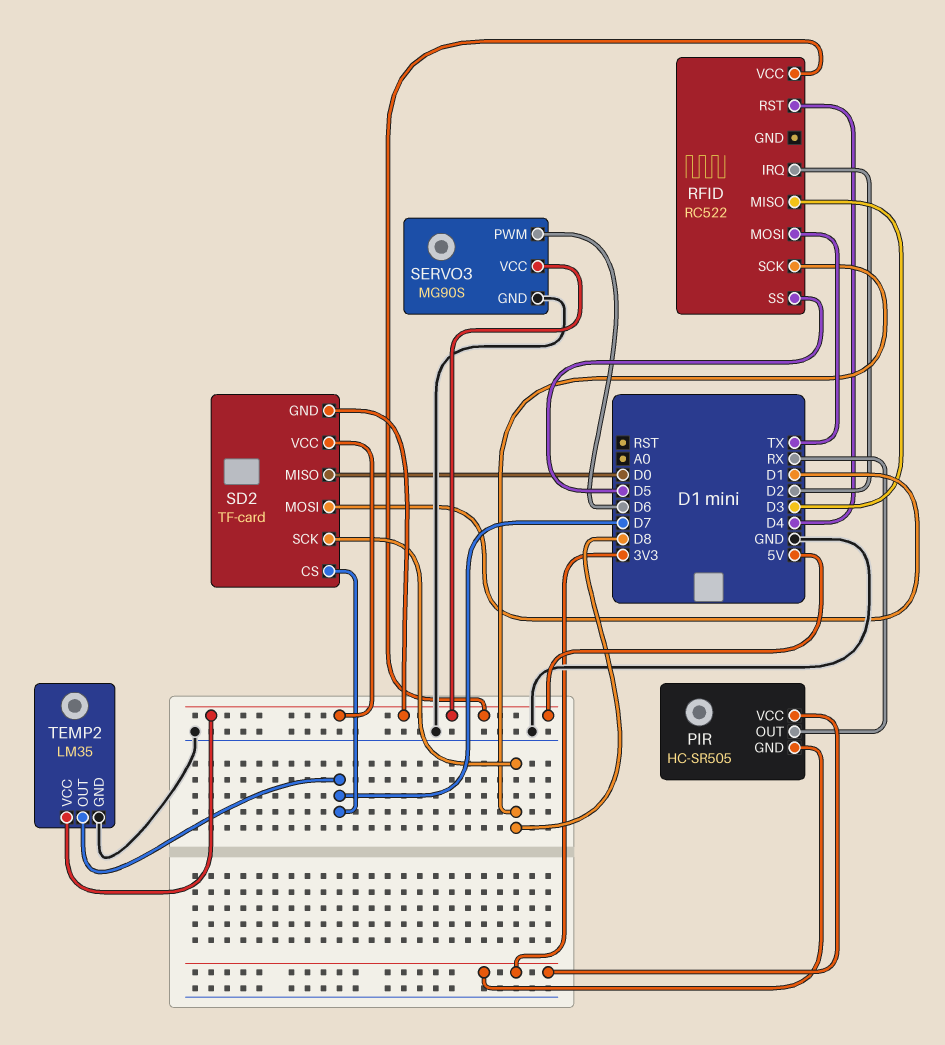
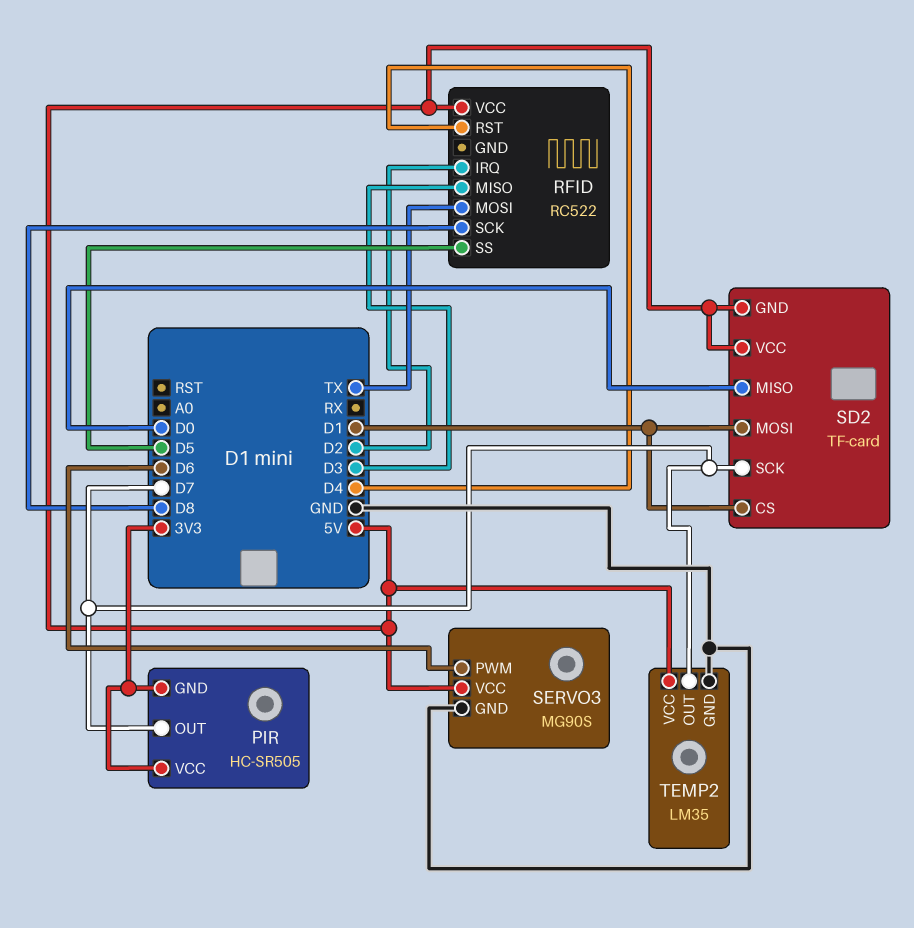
PIR pin OUT: RX -> D7
SD2 pin CS: D7 -> D1
SD2 pin SCK: D8 -> D7

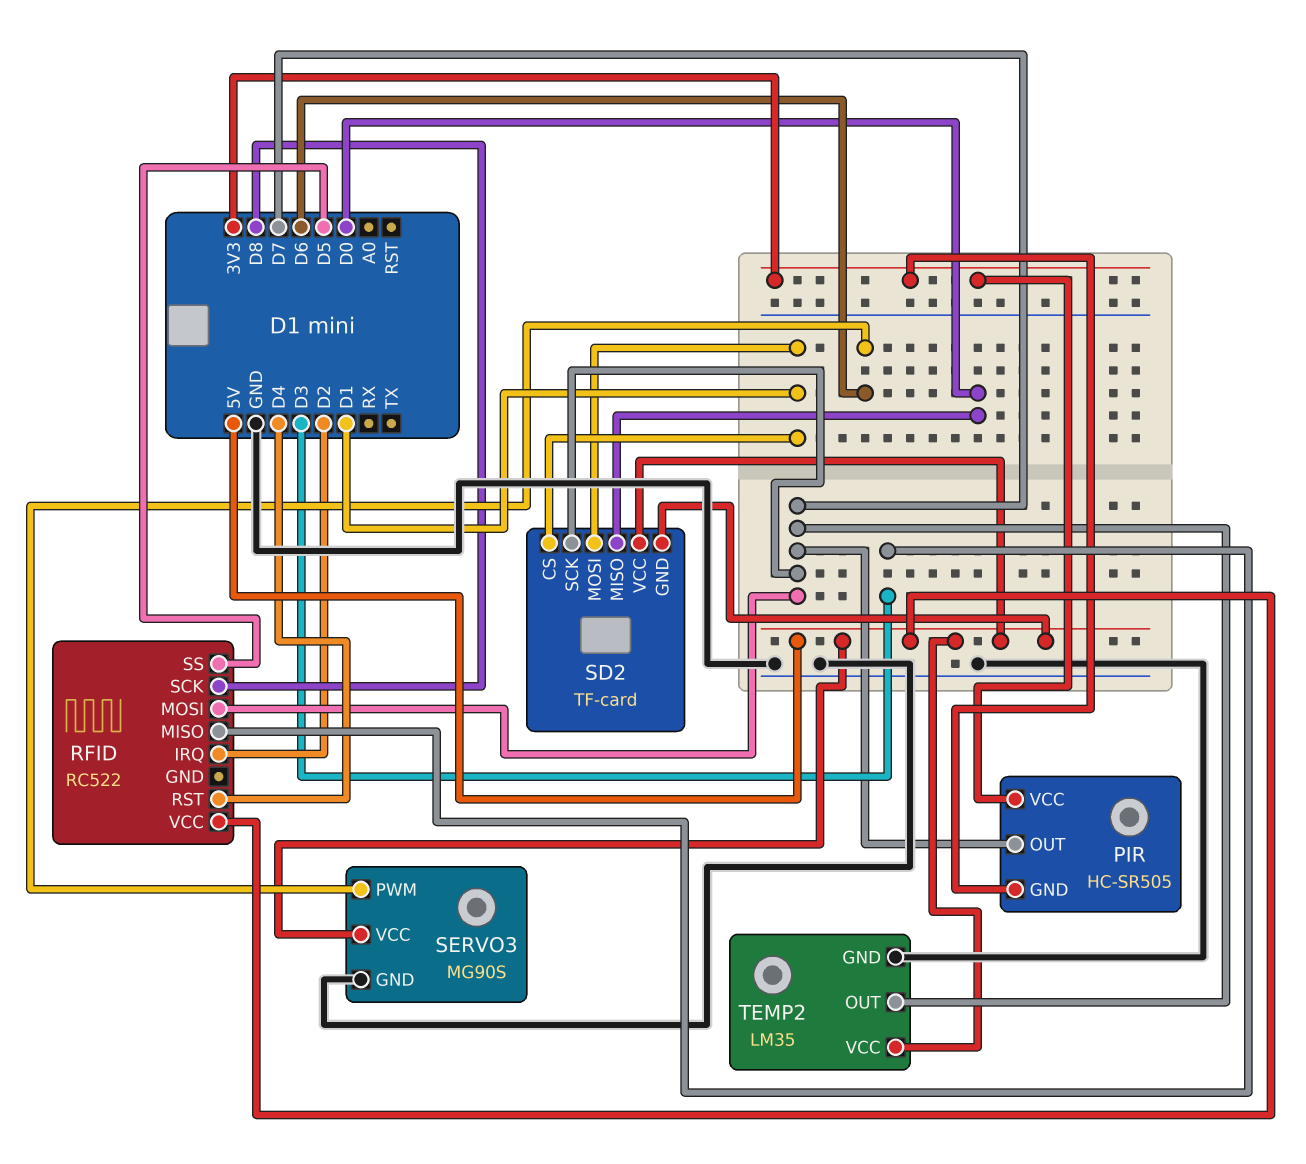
RFID pin MOSI: TX -> D7

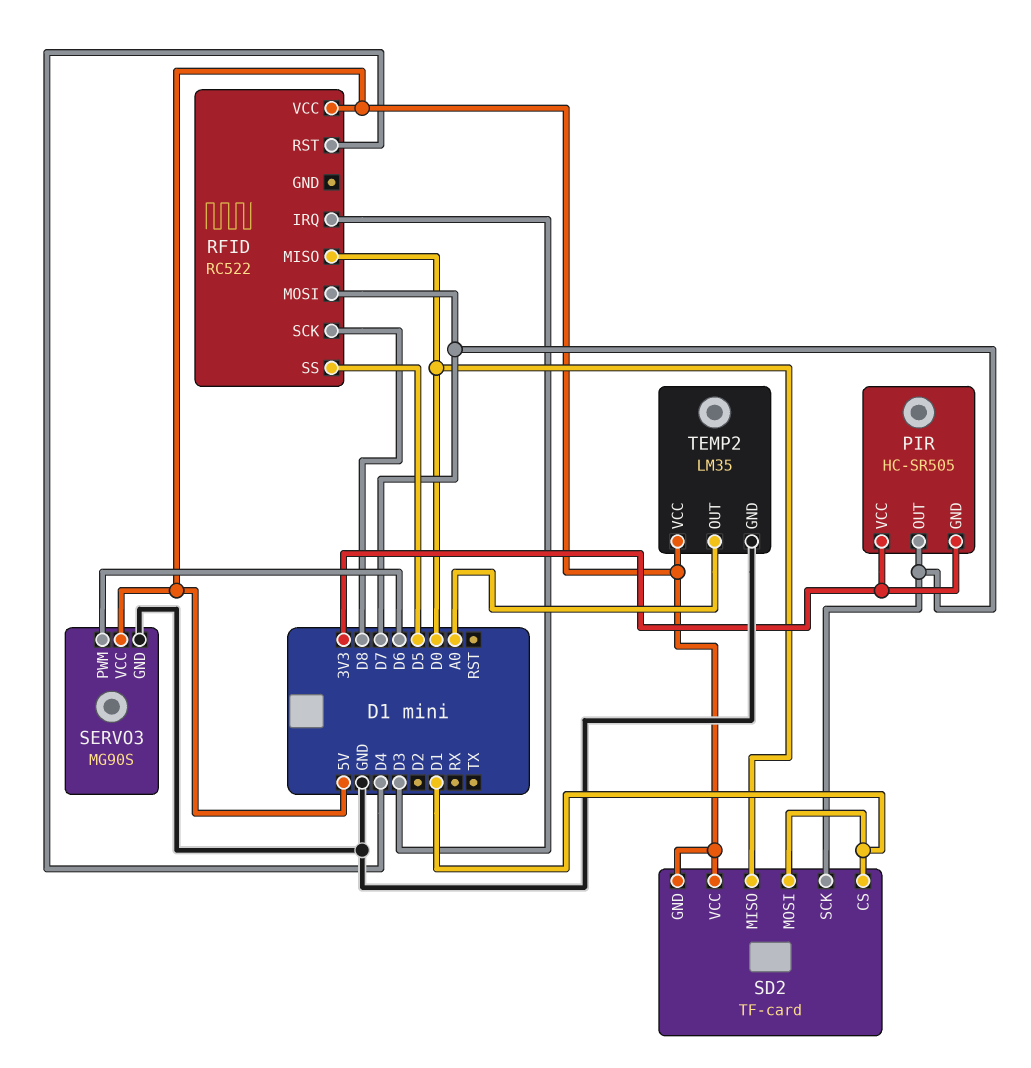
RFID pin IRQ: D2 -> D3
RFID pin MISO: D3 -> D0
TEMP2 pin OUT: D7 -> A0

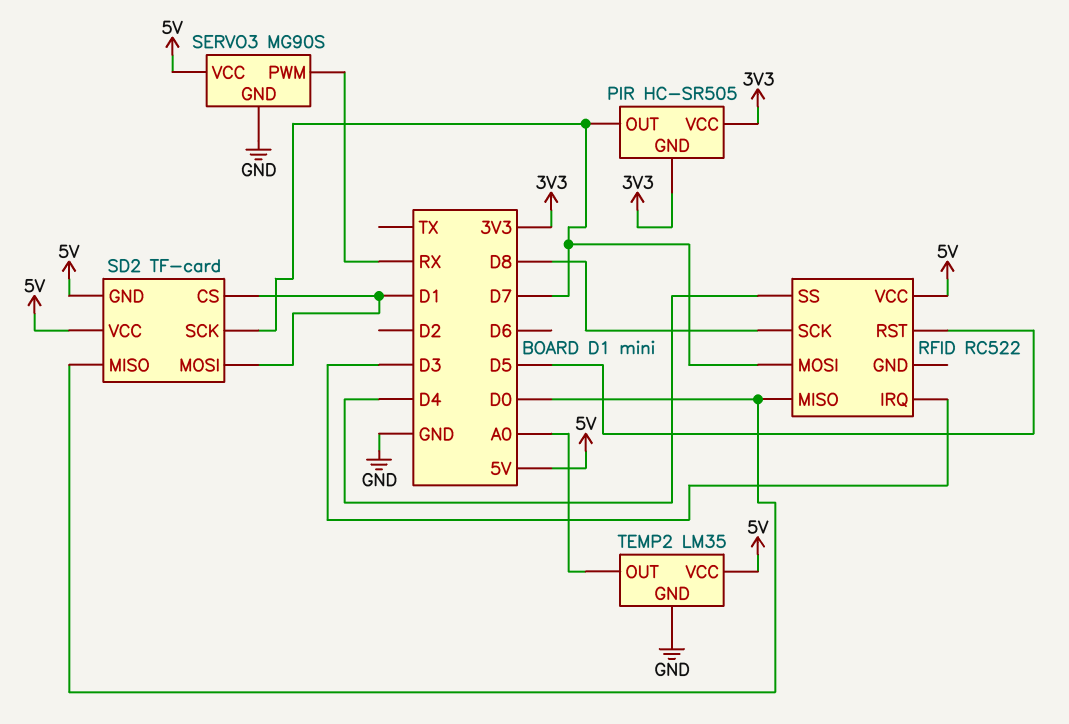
RFID pin RST: D4 -> D5
RFID pin SS: D5 -> D4
SERVO3 pin PWM: D6 -> RX

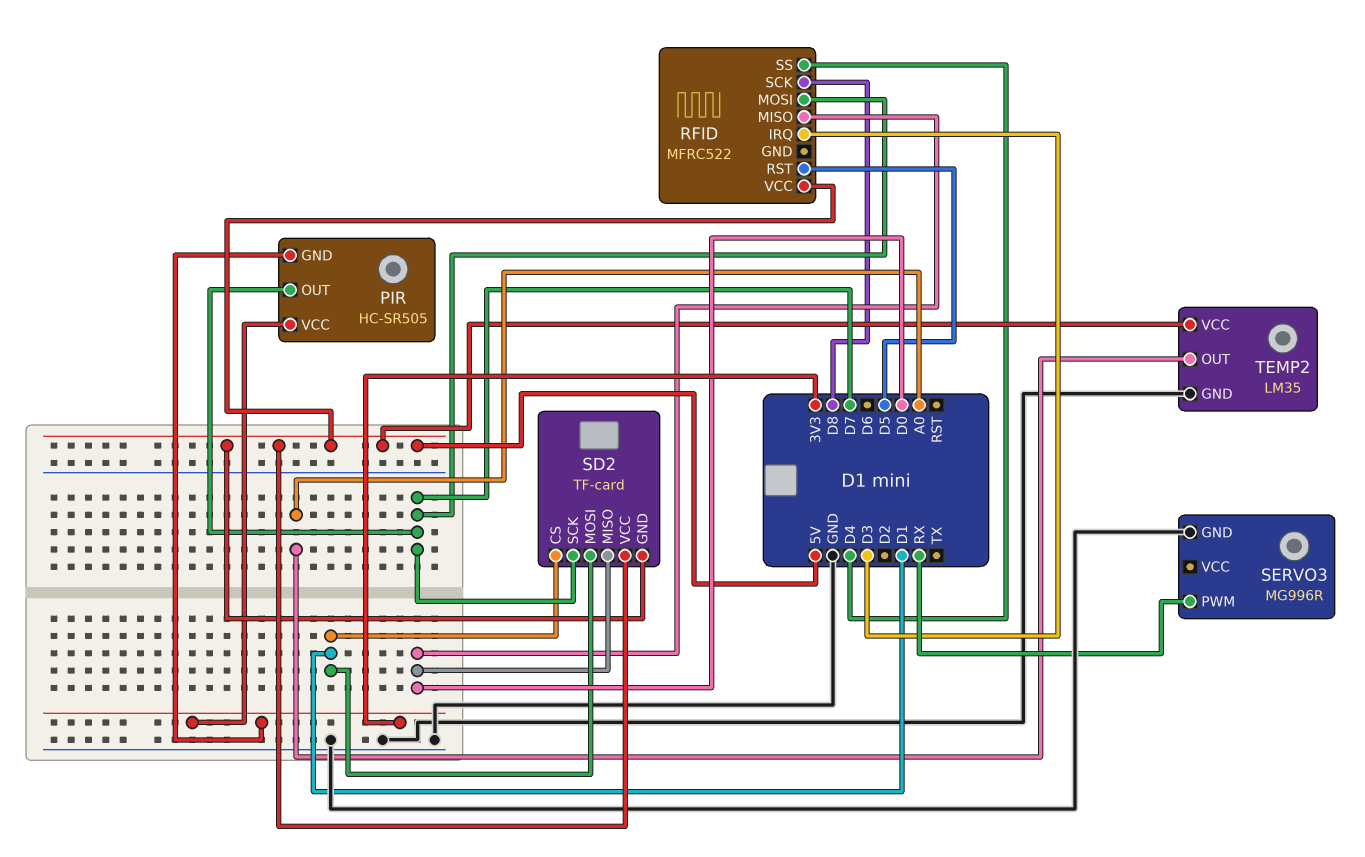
RFID: RC522 -> MFRC522
SERVO3: MG90S -> MG996R
SERVO3 pin VCC: 5V -> none

